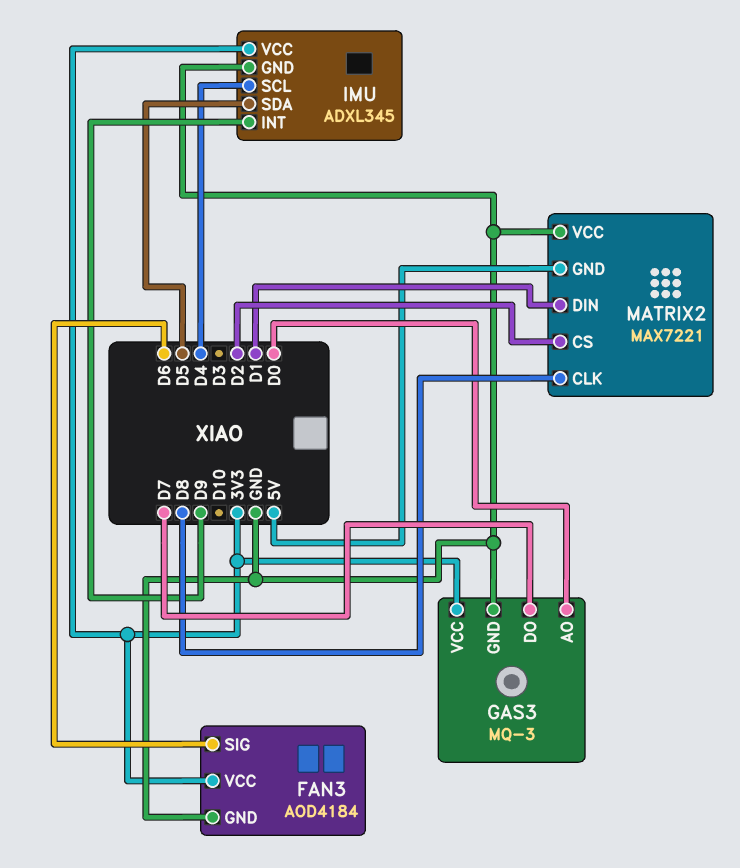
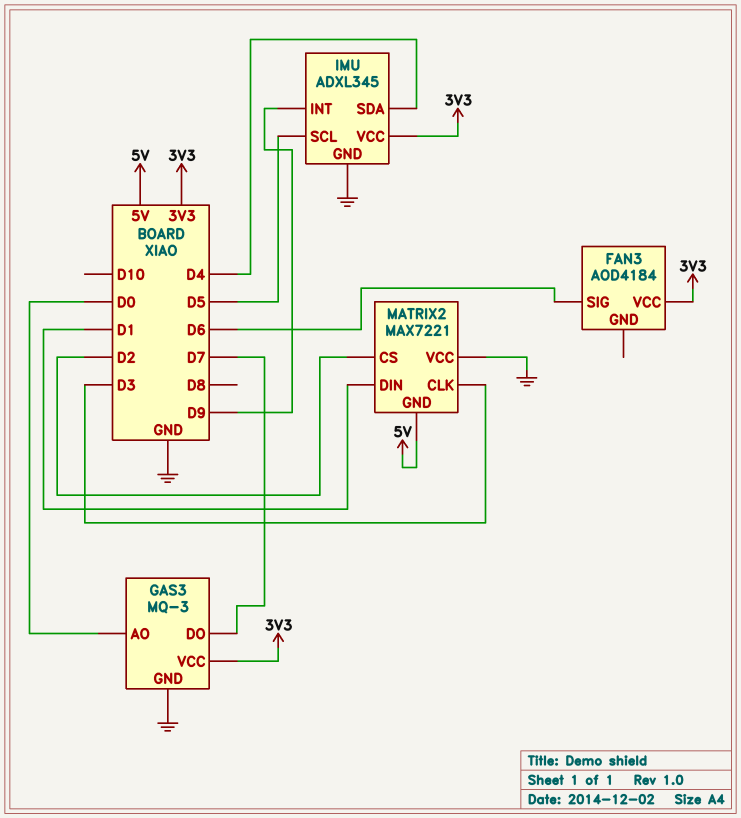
FAN3 pin GND: GND -> none
IMU pin SCL: D4 -> D5
IMU pin SDA: D5 -> D4
MATRIX2 pin CLK: D8 -> D3

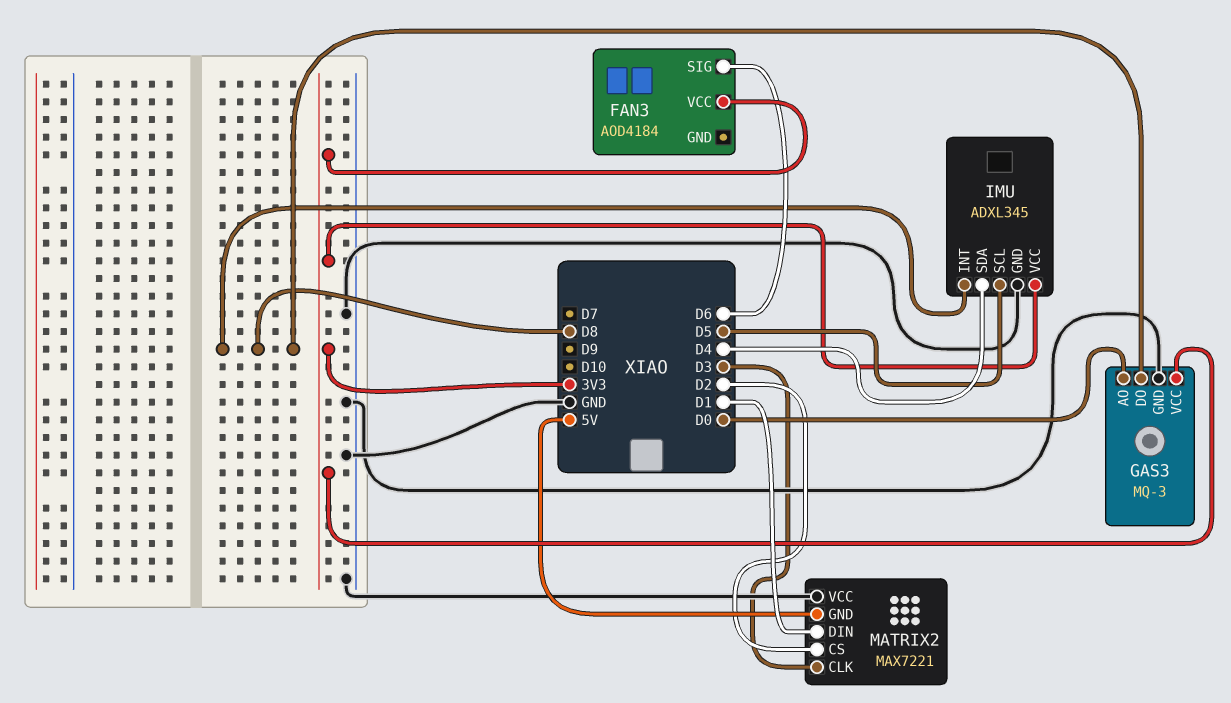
GAS3 pin DO: D7 -> D8
IMU pin INT: D9 -> D8

